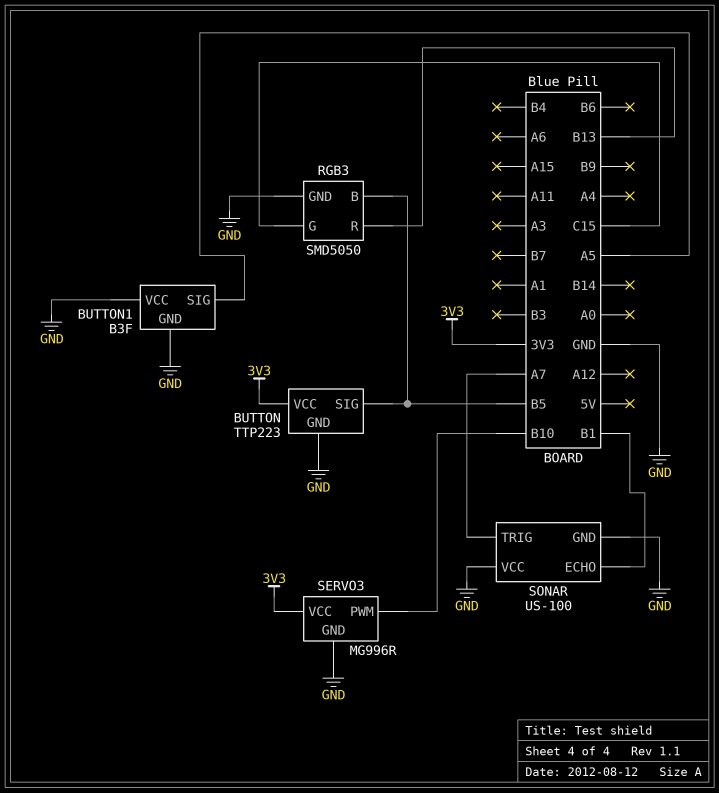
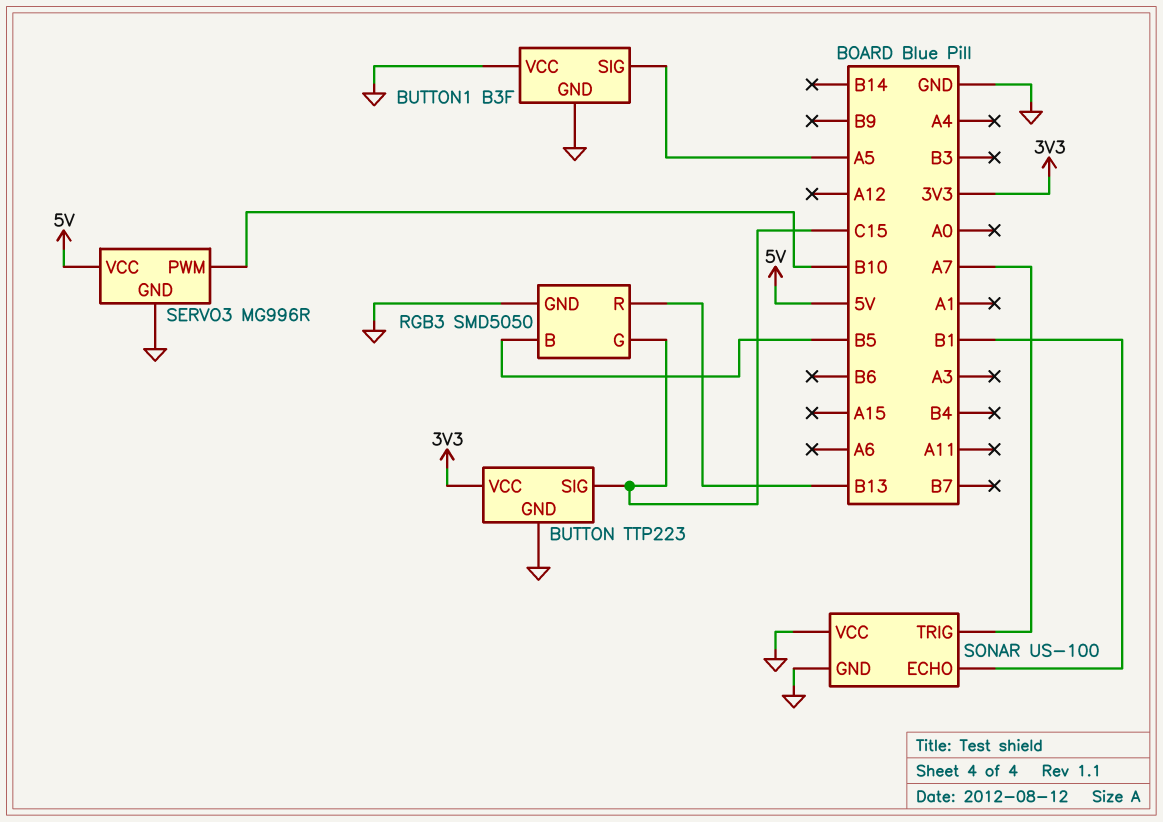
BUTTON pin SIG: B5 -> C15
SERVO3 pin VCC: 3V3 -> 5V

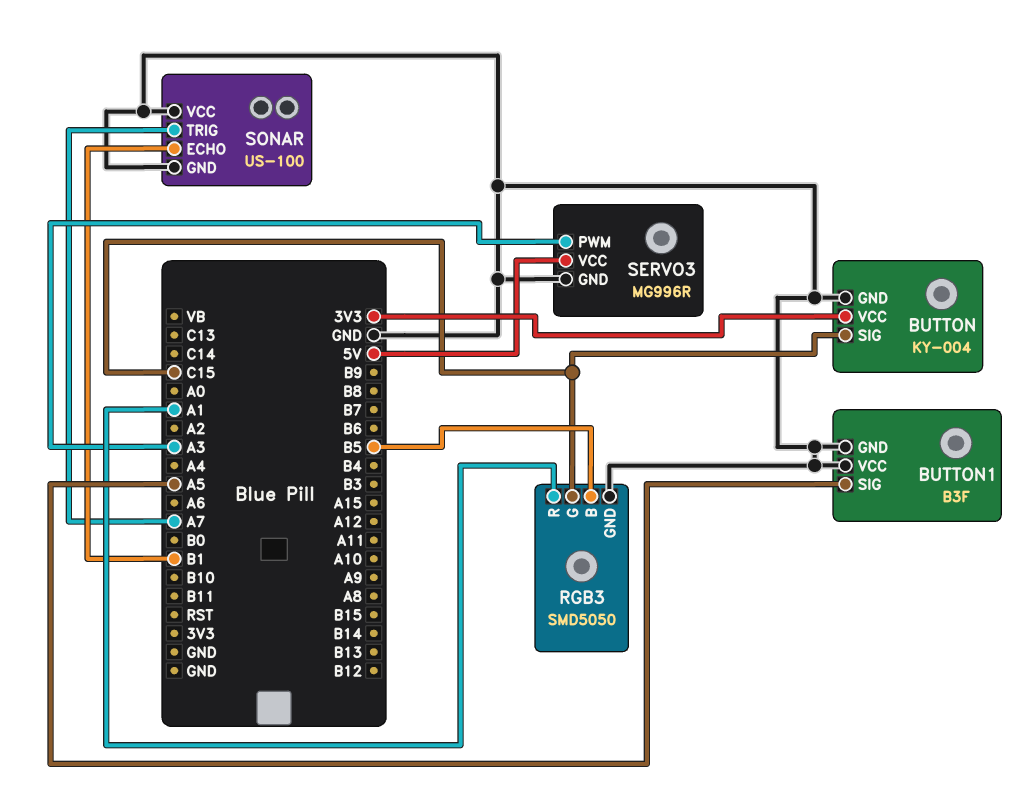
BUTTON: TTP223 -> KY-004
RGB3 pin R: B13 -> A1
SERVO3 pin PWM: B10 -> A3

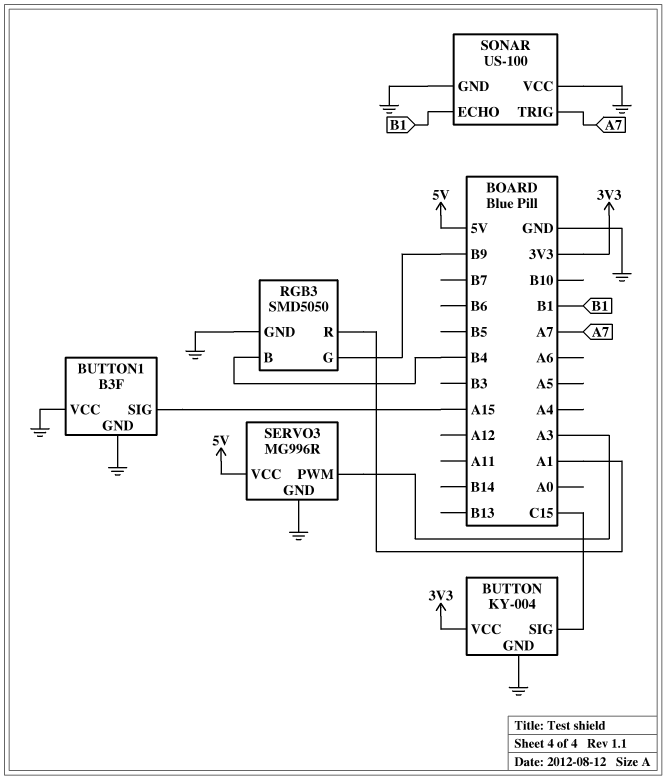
BUTTON1 pin SIG: A5 -> A15
RGB3 pin B: B5 -> B4
RGB3 pin G: C15 -> B9

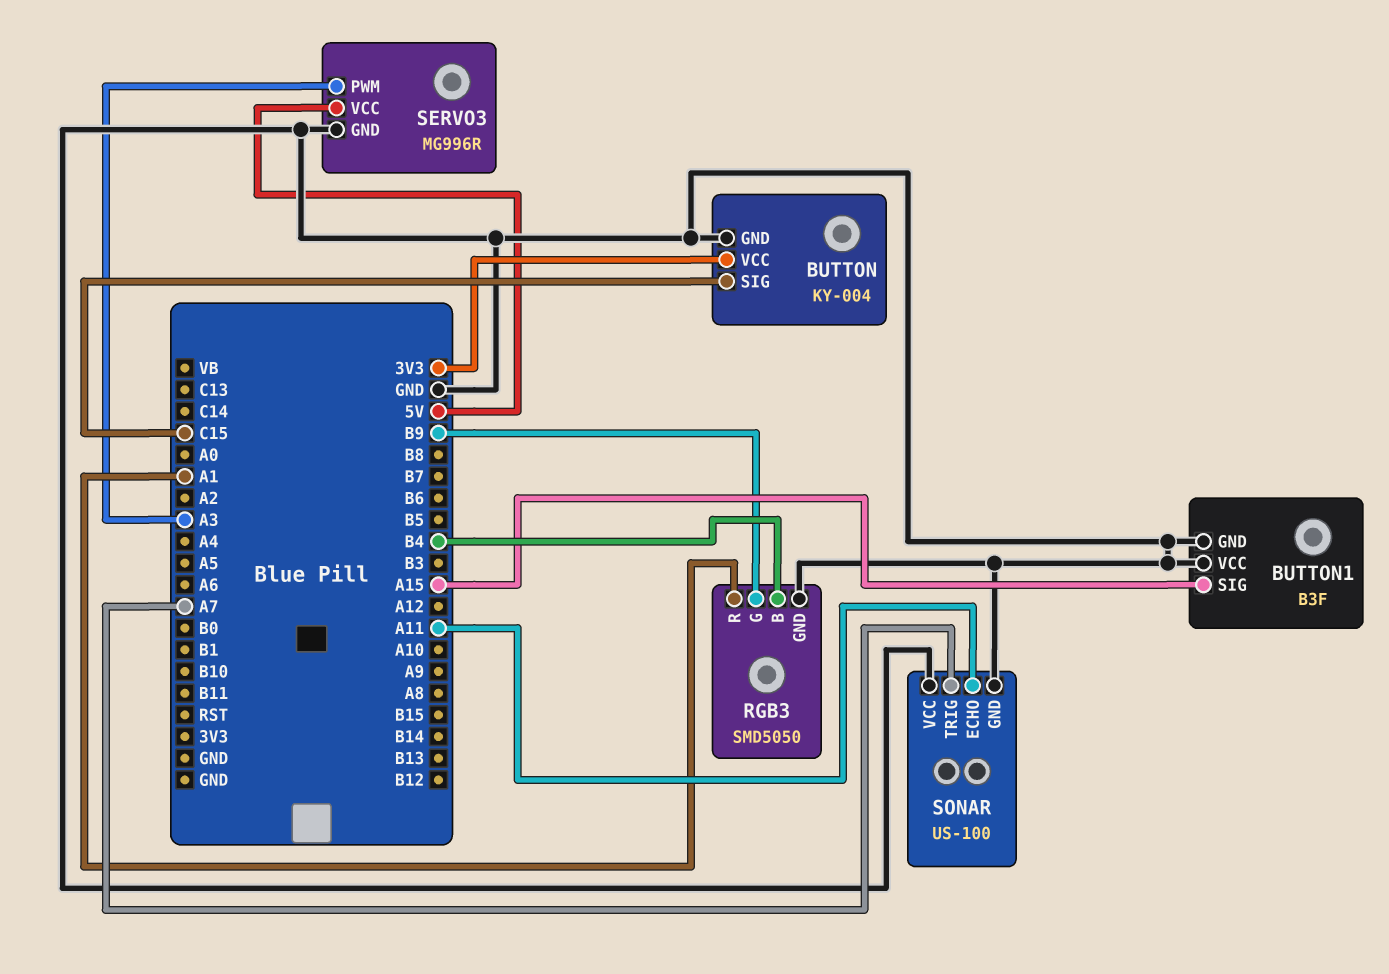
SONAR pin ECHO: B1 -> A11

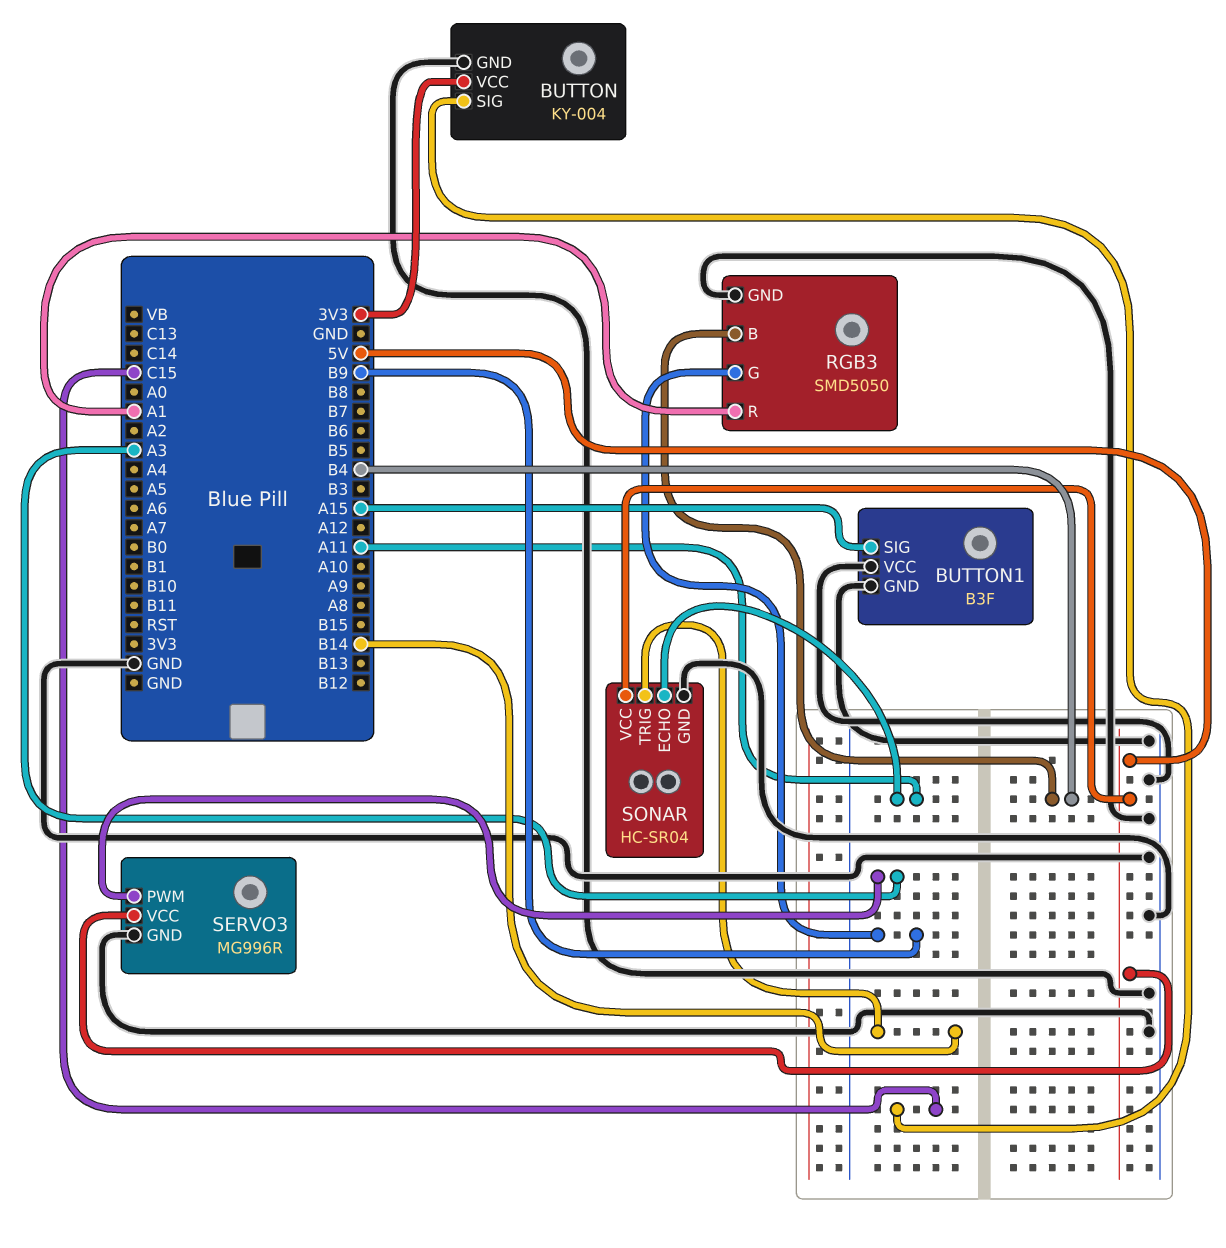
SONAR: US-100 -> HC-SR04
SONAR pin TRIG: A7 -> B14
SONAR pin VCC: GND -> 5V

